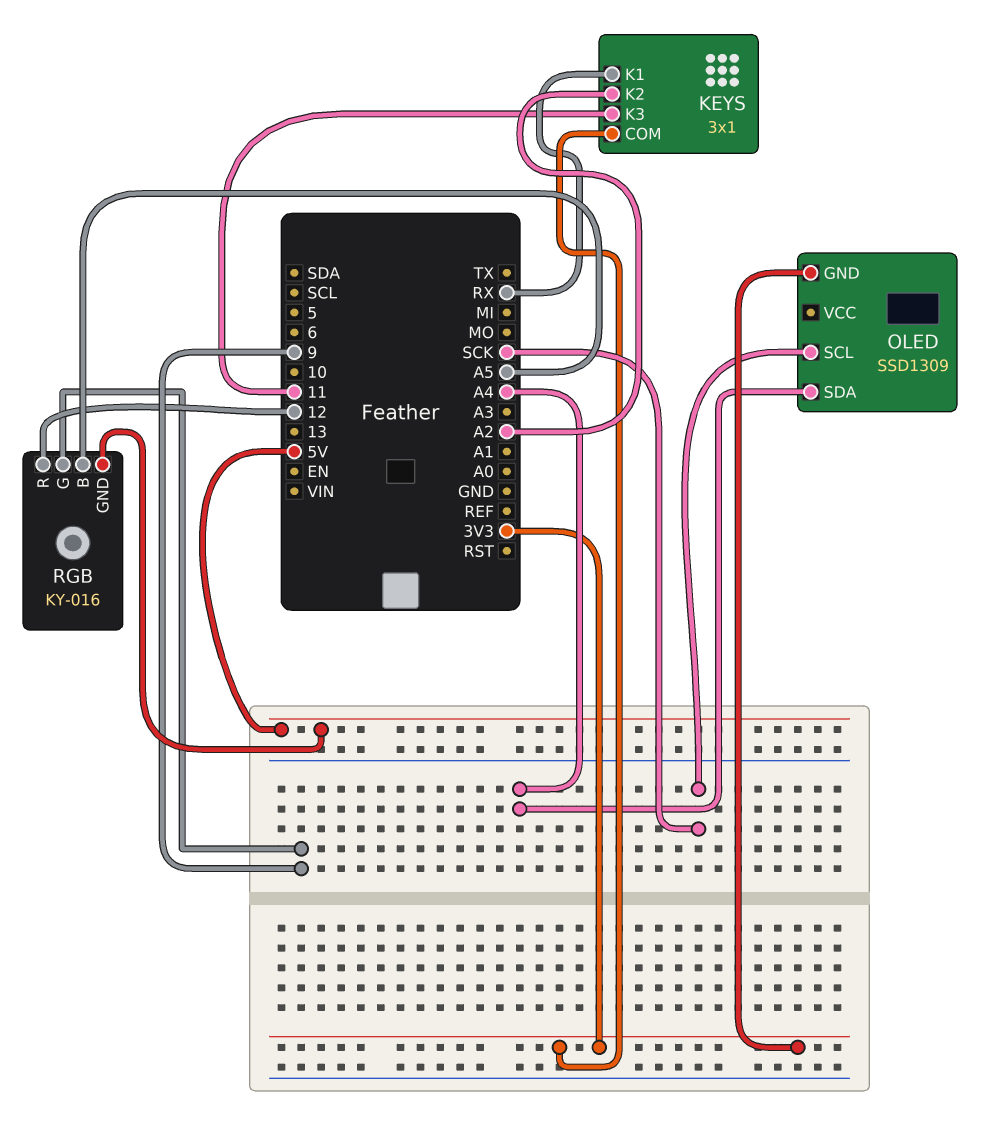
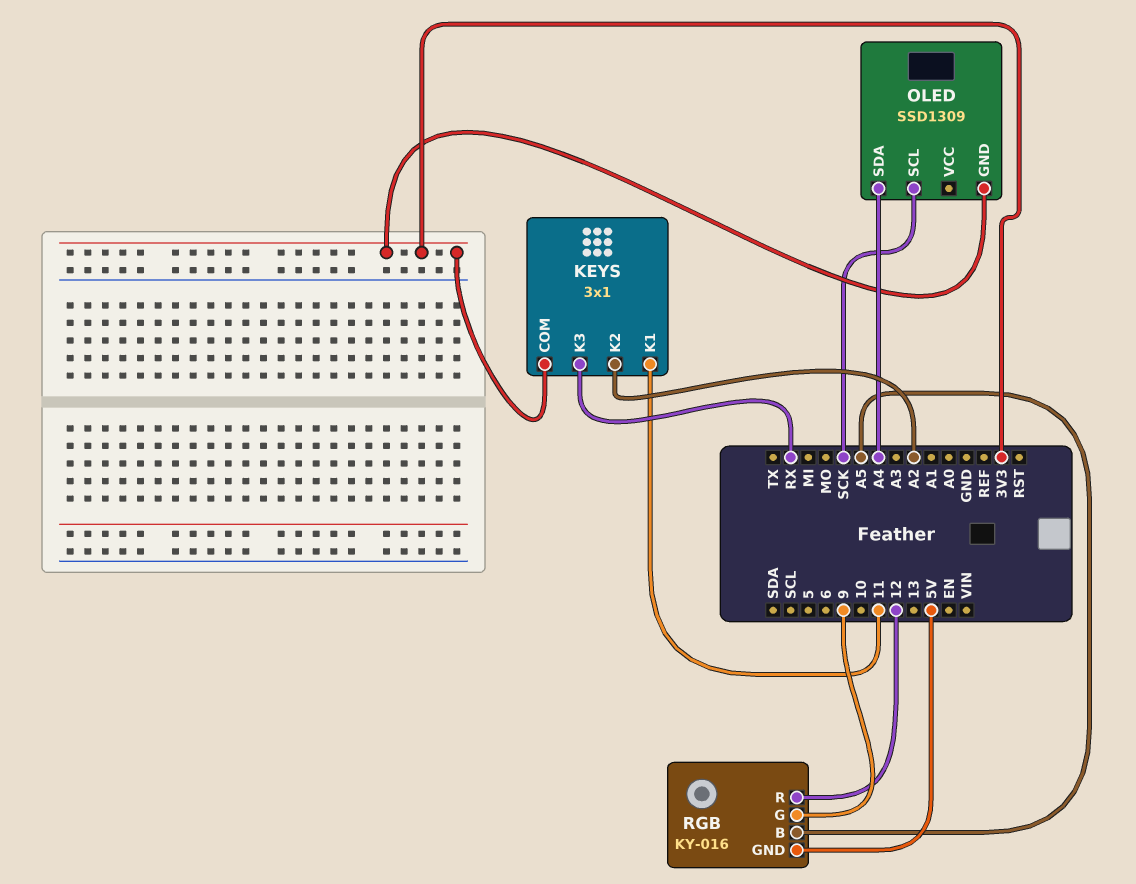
KEYS pin K1: RX -> 11
KEYS pin K3: 11 -> RX

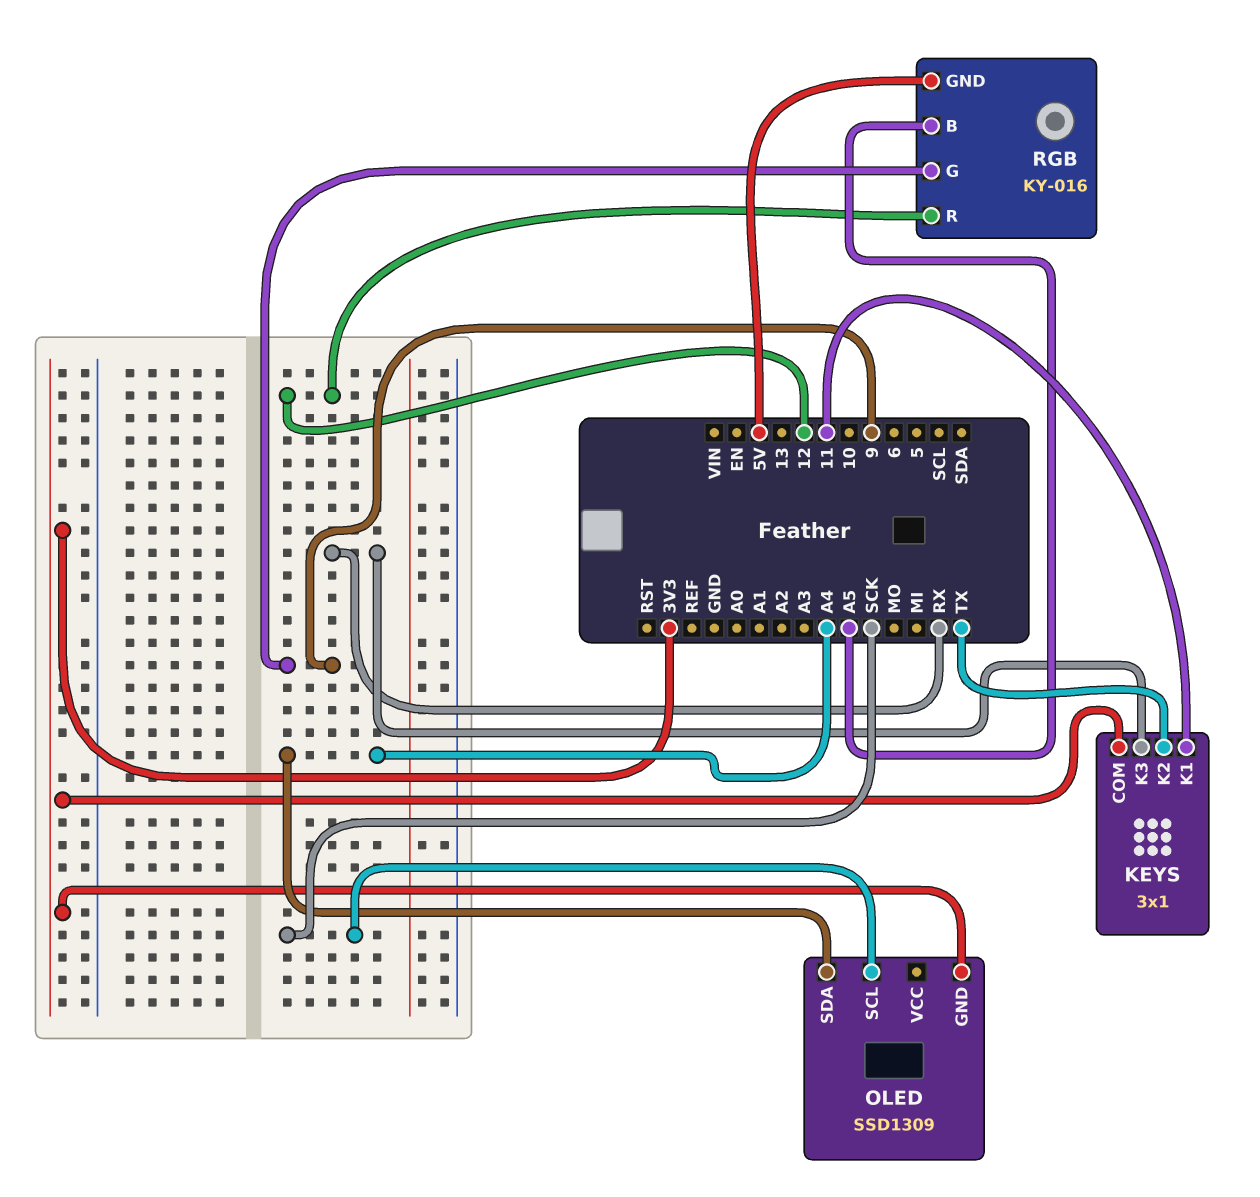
KEYS pin K2: A2 -> TX

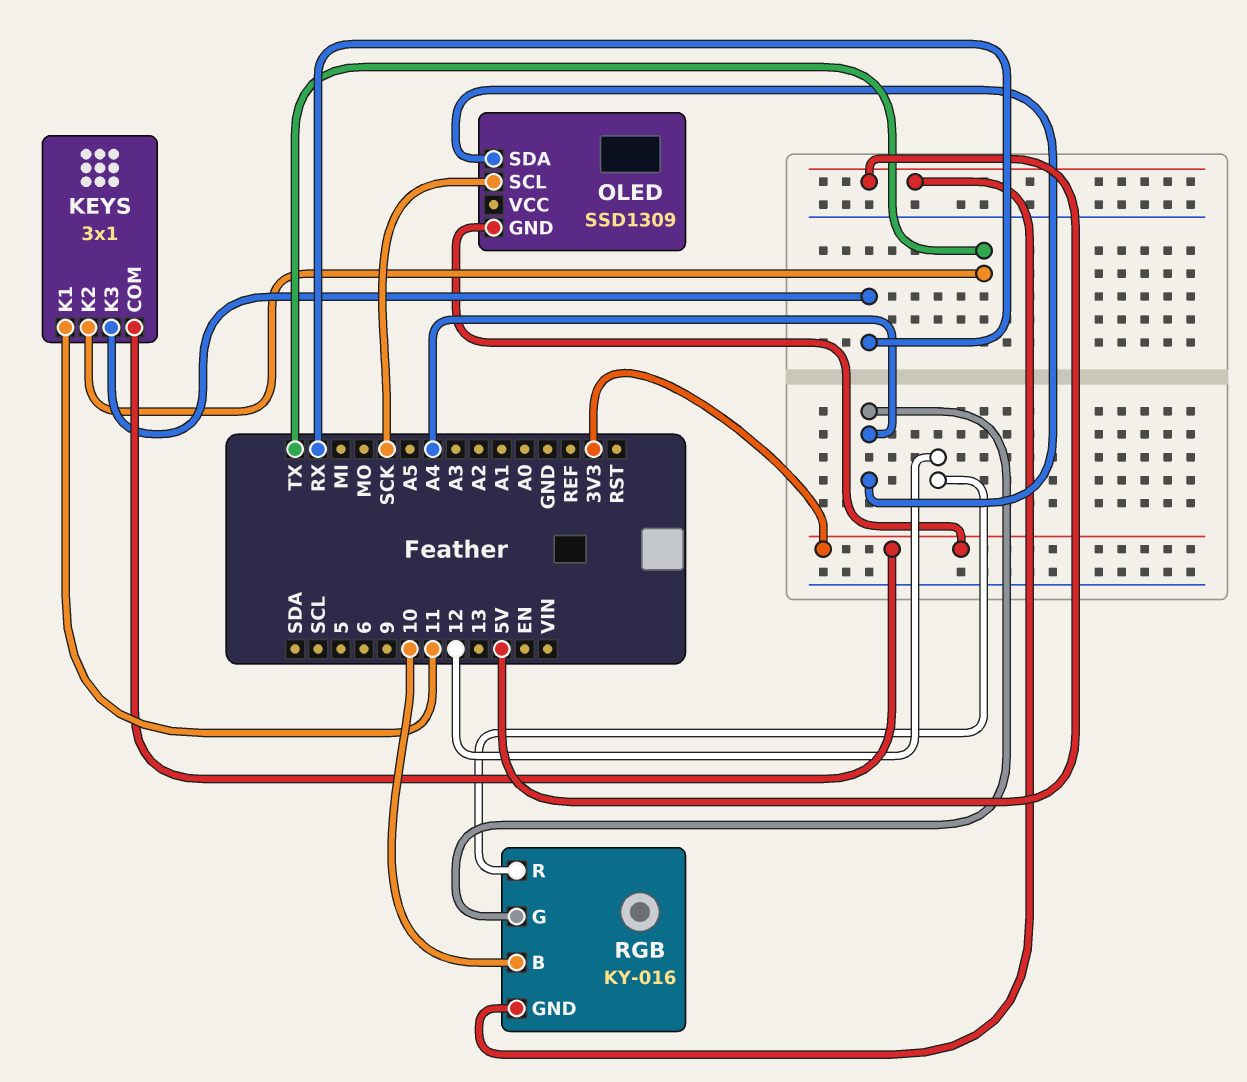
RGB pin B: A5 -> 10
RGB pin G: 9 -> A4

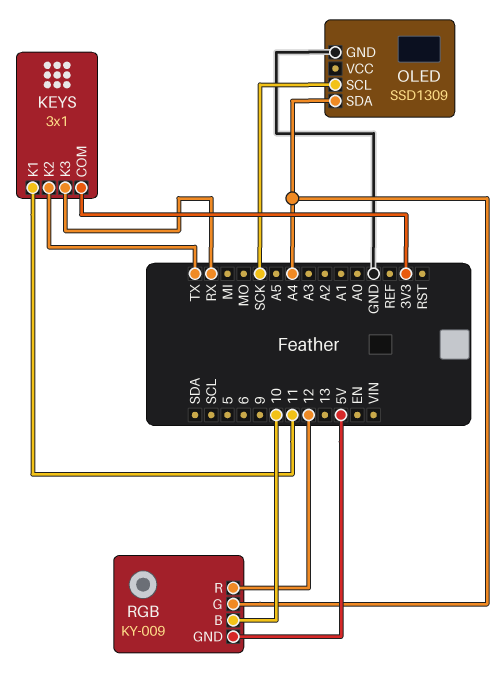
OLED pin GND: 3V3 -> GND
RGB: KY-016 -> KY-009

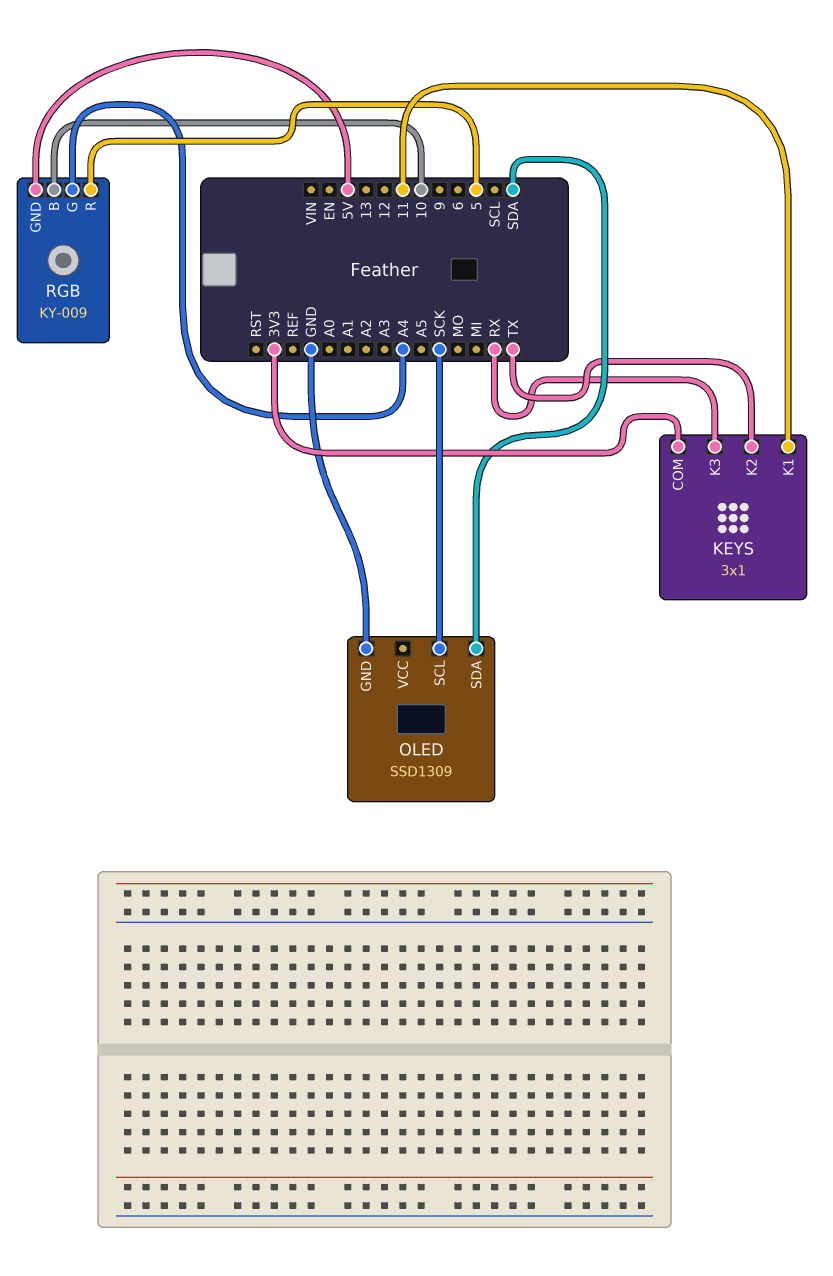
OLED pin SDA: A4 -> SDA
RGB pin R: 12 -> 5

